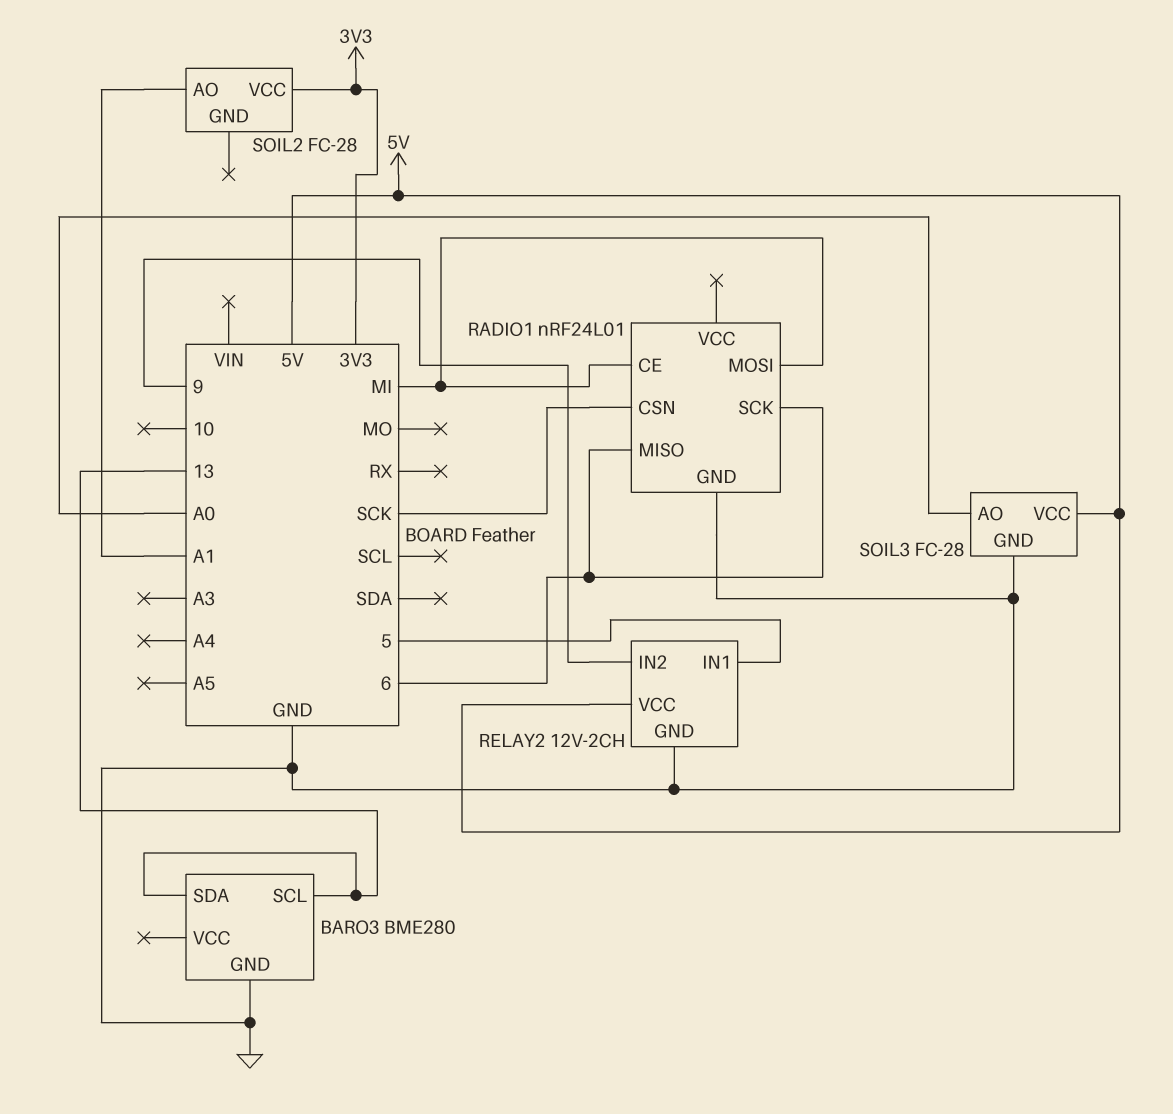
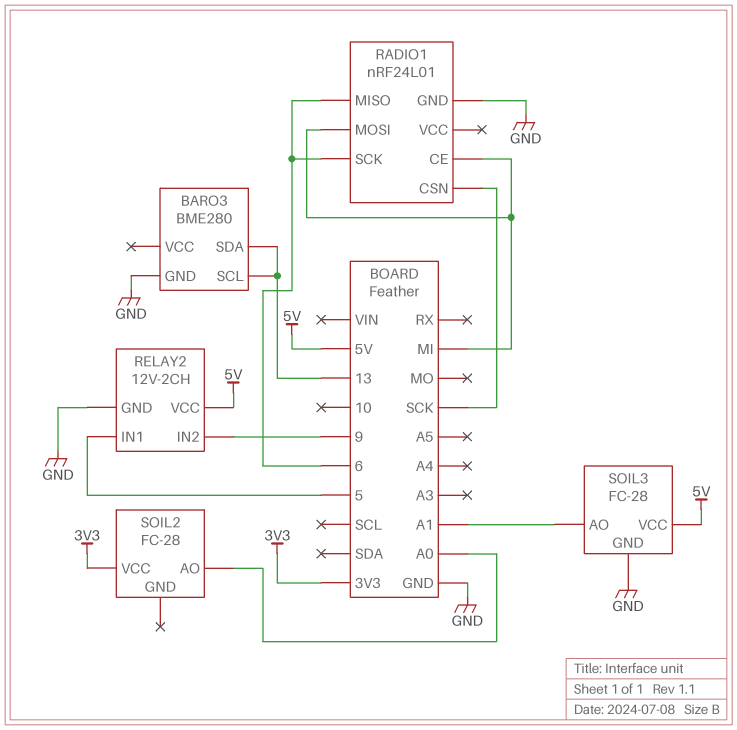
SOIL2 pin AO: A1 -> A0
SOIL3 pin AO: A0 -> A1

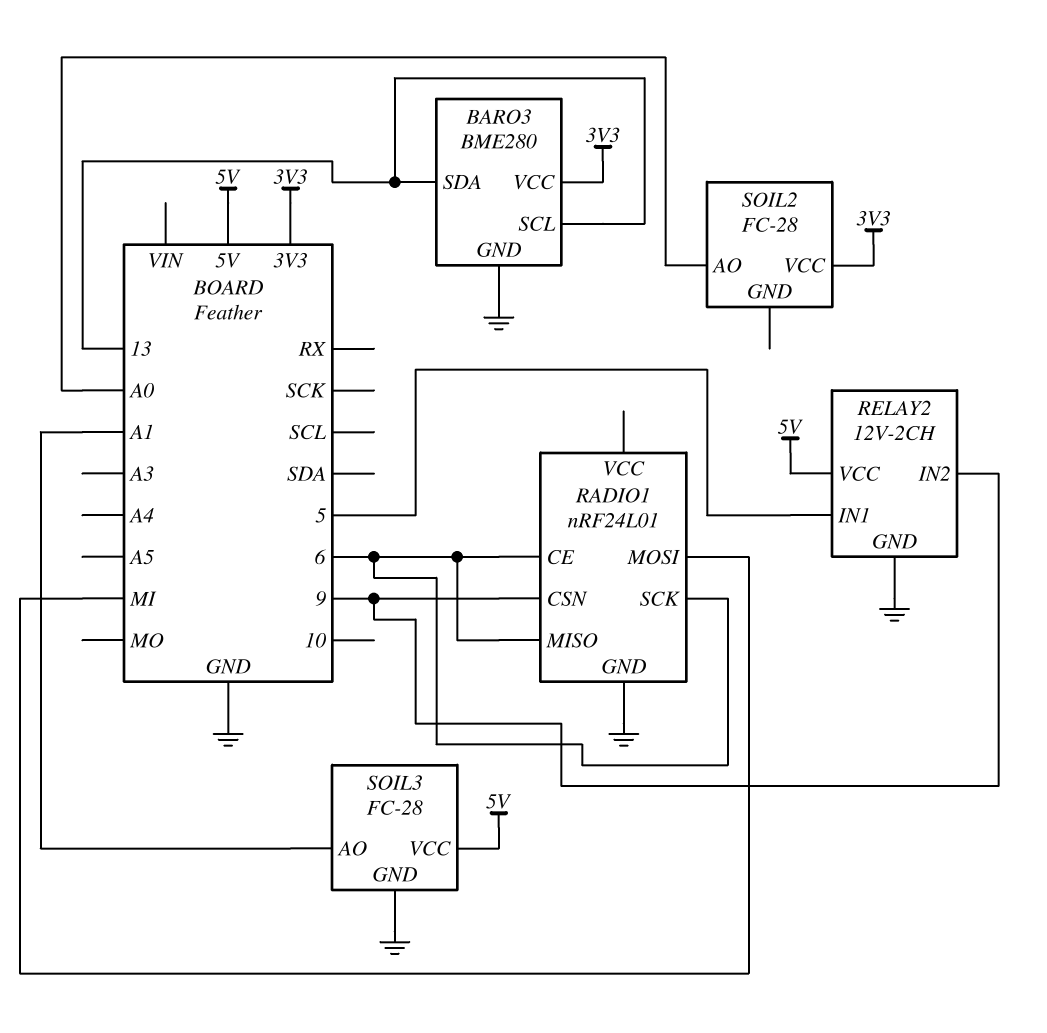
BARO3 pin VCC: none -> 3V3
RADIO1 pin CE: MI -> 6
RADIO1 pin CSN: SCK -> 9

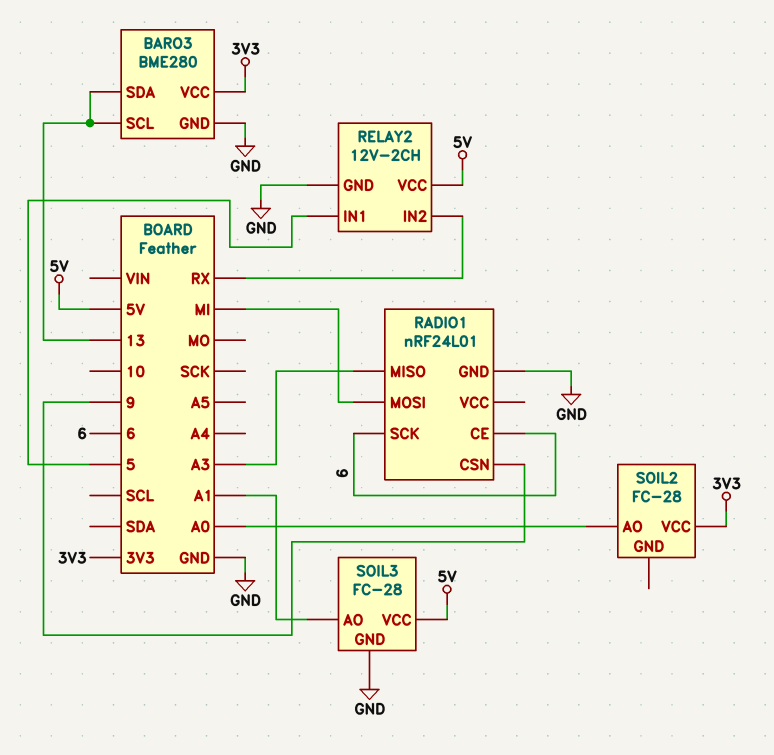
RADIO1 pin MISO: 6 -> A3
RELAY2 pin IN2: 9 -> RX

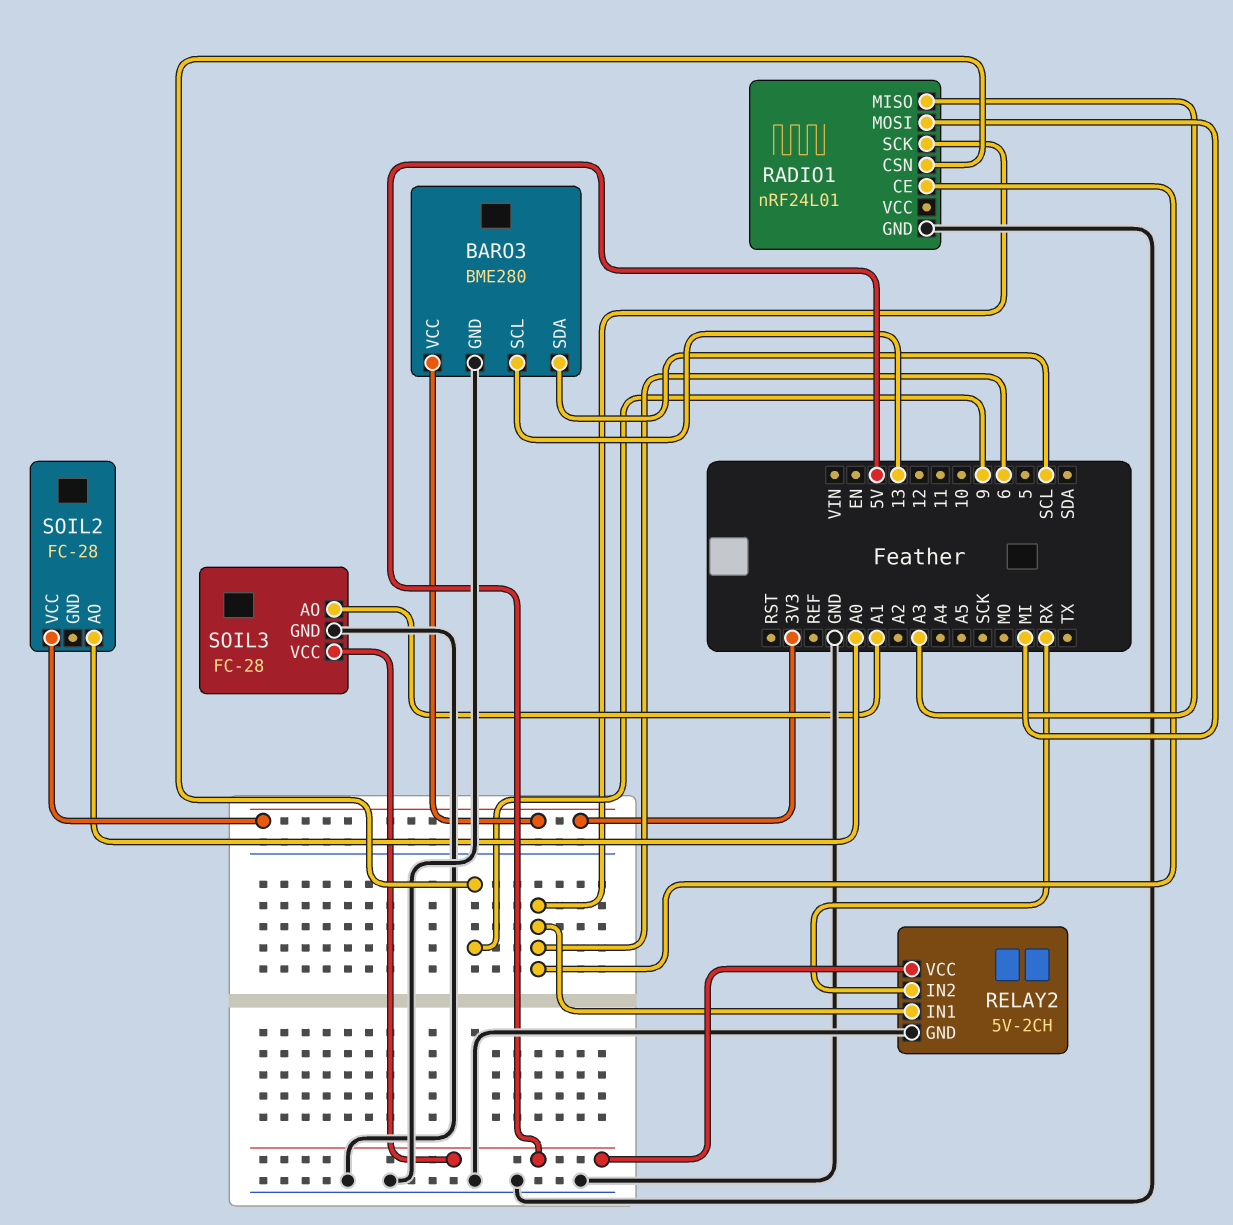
BARO3 pin SDA: 13 -> SCL
RELAY2: 12V-2CH -> 5V-2CH
RELAY2 pin IN1: 5 -> 6

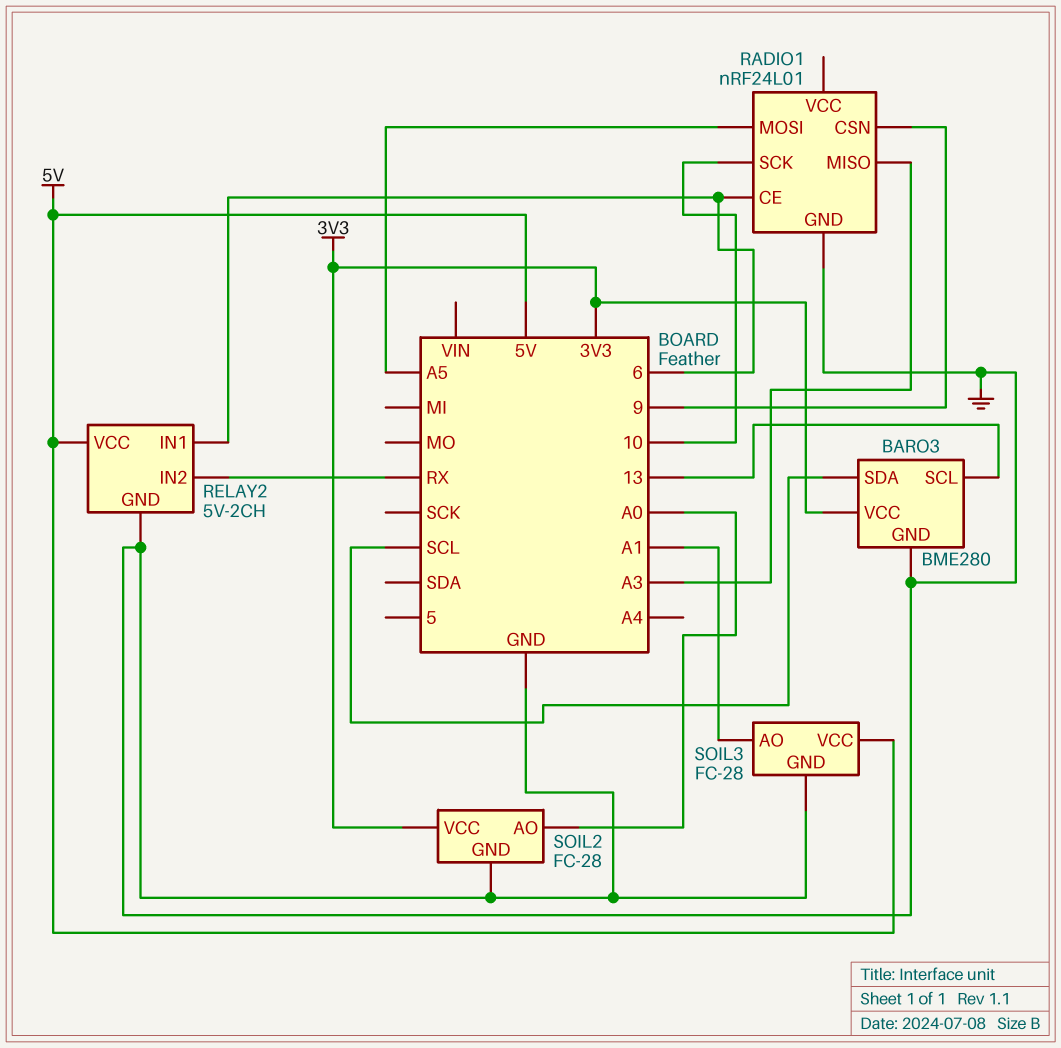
RADIO1 pin MOSI: MI -> A5
RADIO1 pin SCK: 6 -> 10
SOIL2 pin GND: none -> GND

